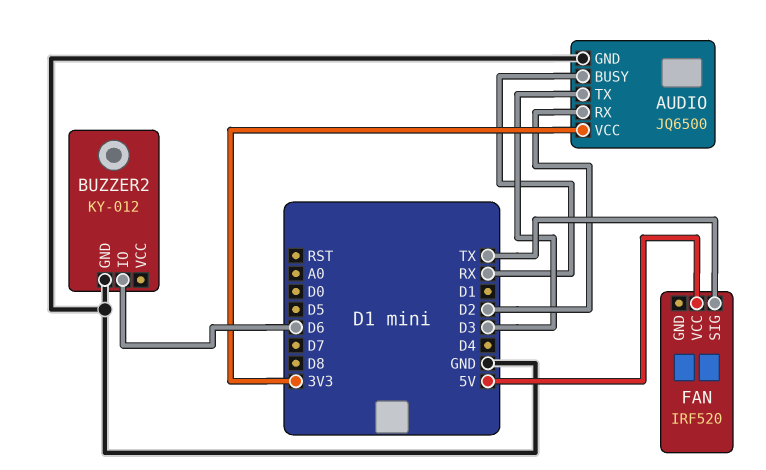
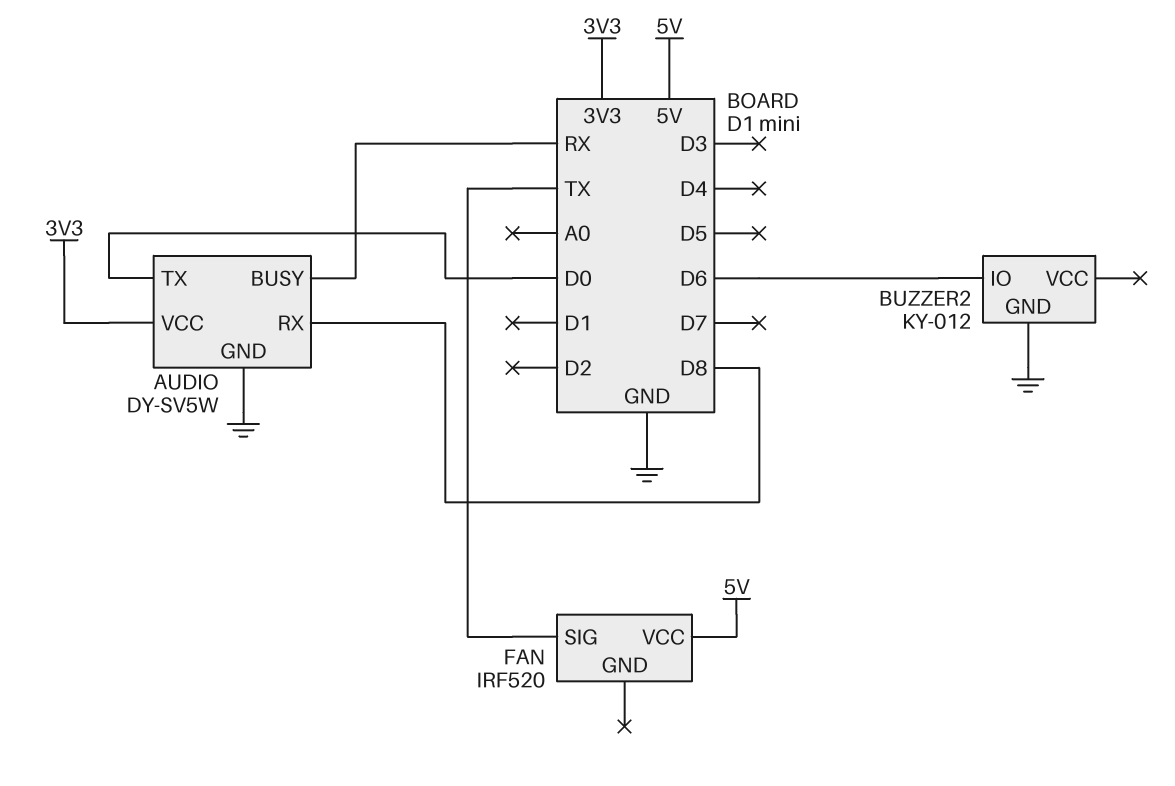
AUDIO: JQ6500 -> DY-SV5W
AUDIO pin RX: D2 -> D8
AUDIO pin TX: D3 -> D0

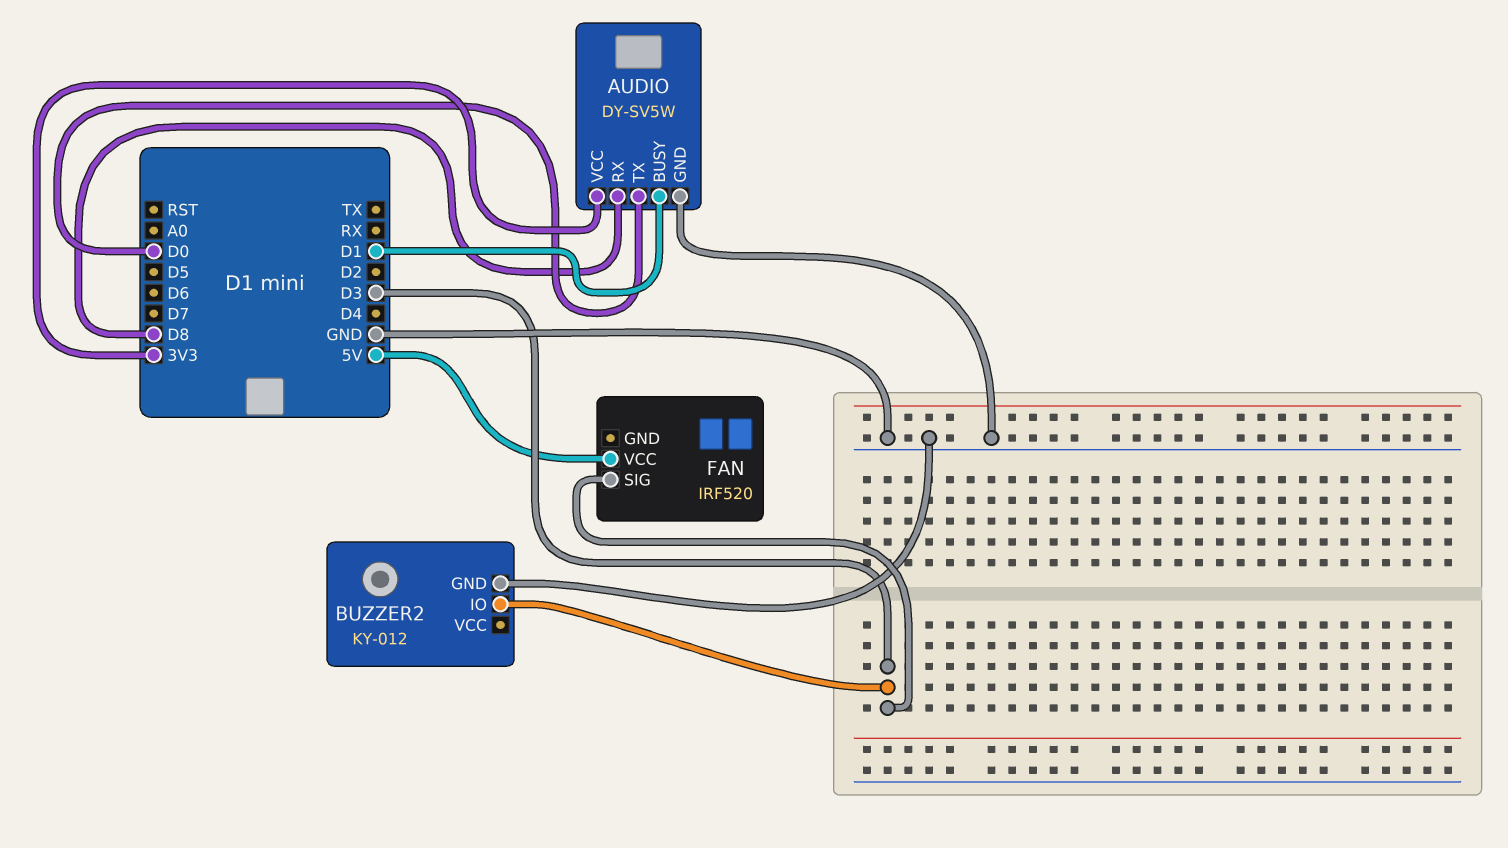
AUDIO pin BUSY: RX -> D1
BUZZER2 pin IO: D6 -> D3
FAN pin SIG: TX -> D3

